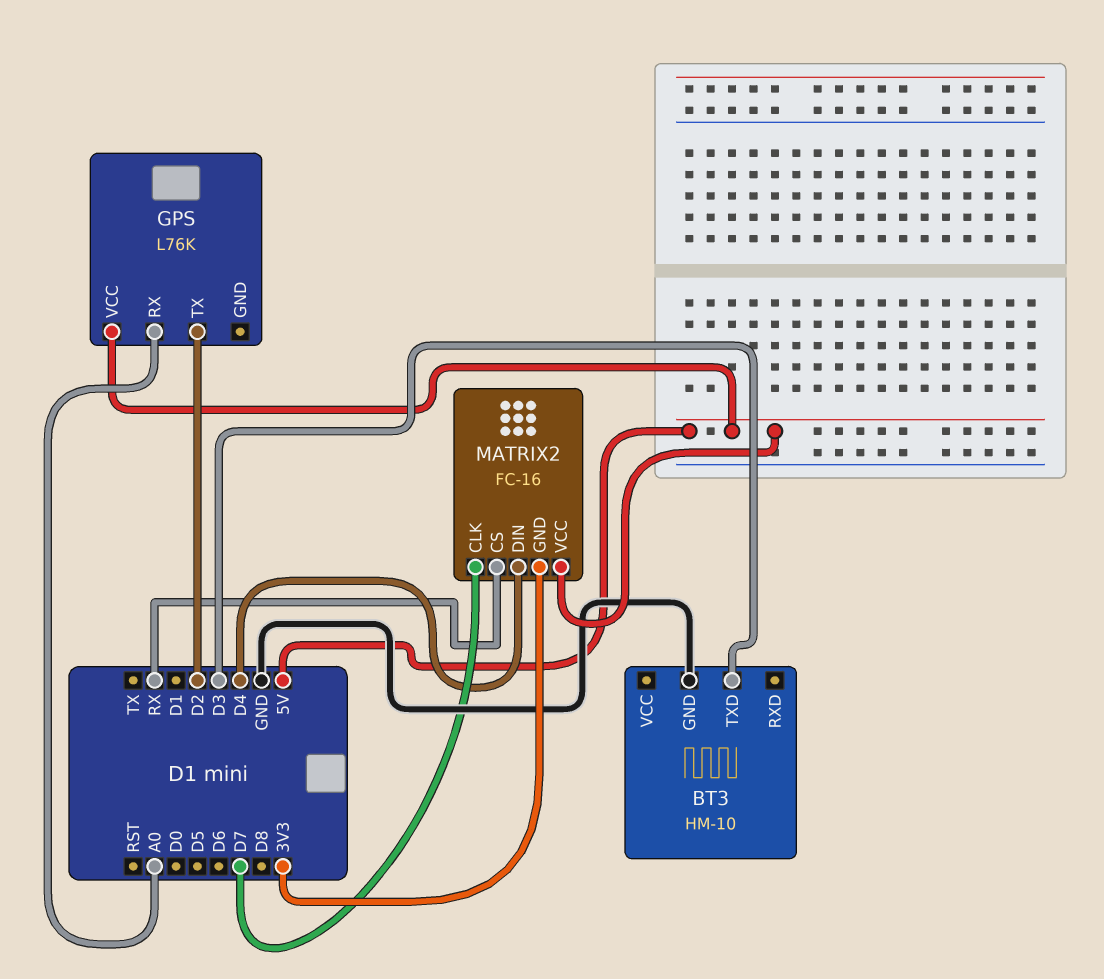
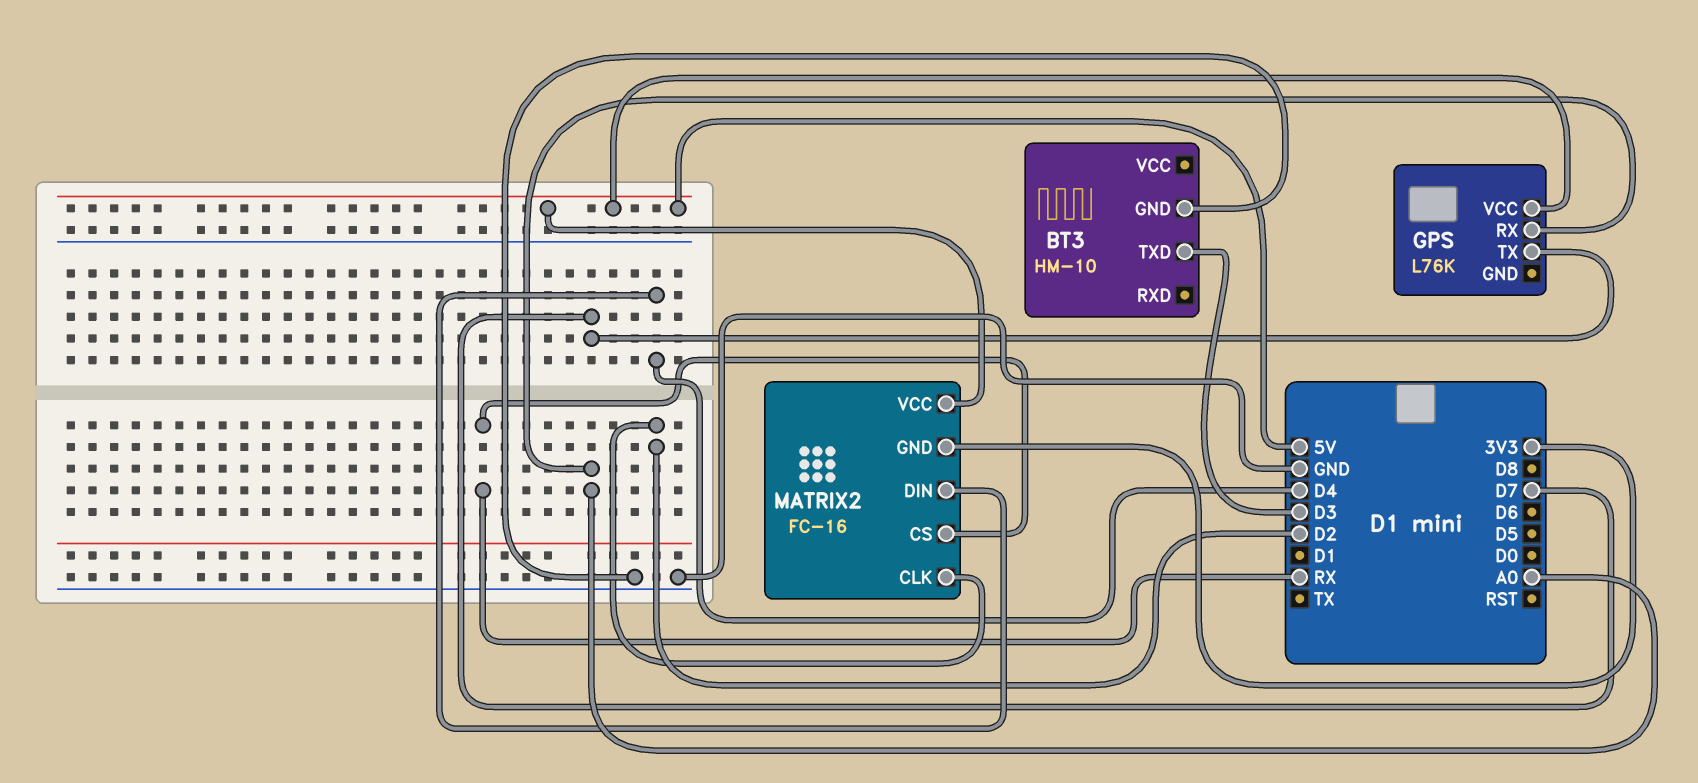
GPS pin TX: D2 -> D7
MATRIX2 pin CLK: D7 -> D2

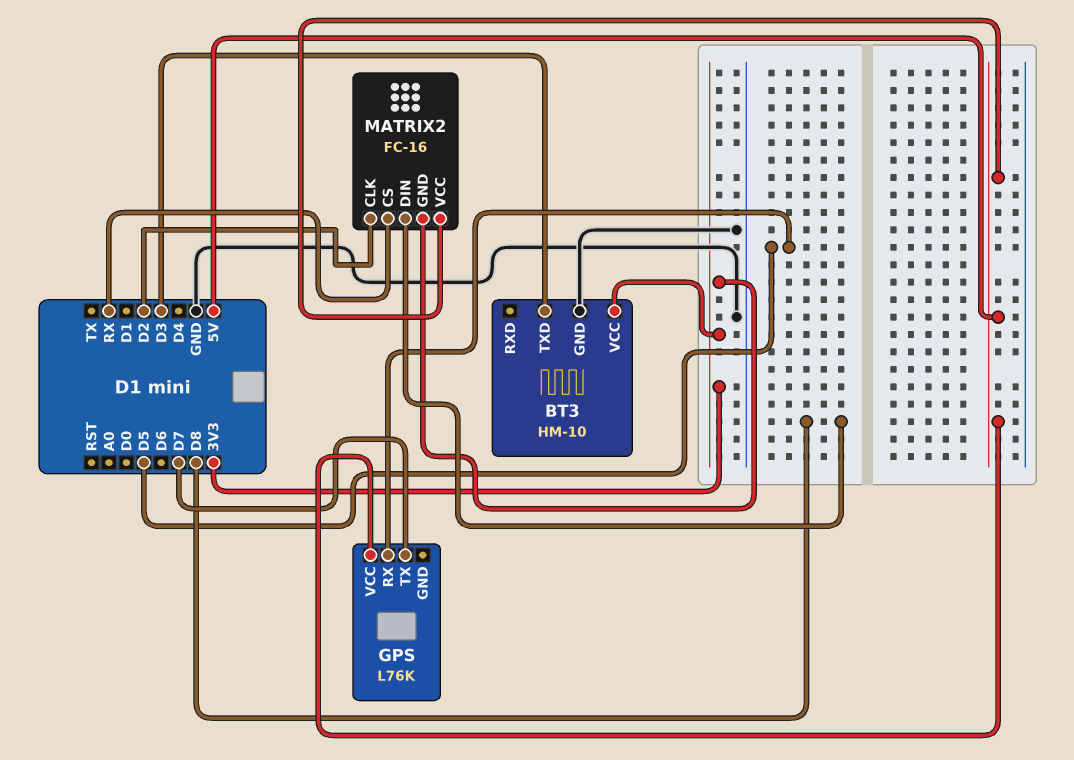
BT3 pin VCC: none -> 3V3
GPS pin RX: A0 -> D5
MATRIX2 pin DIN: D4 -> D8

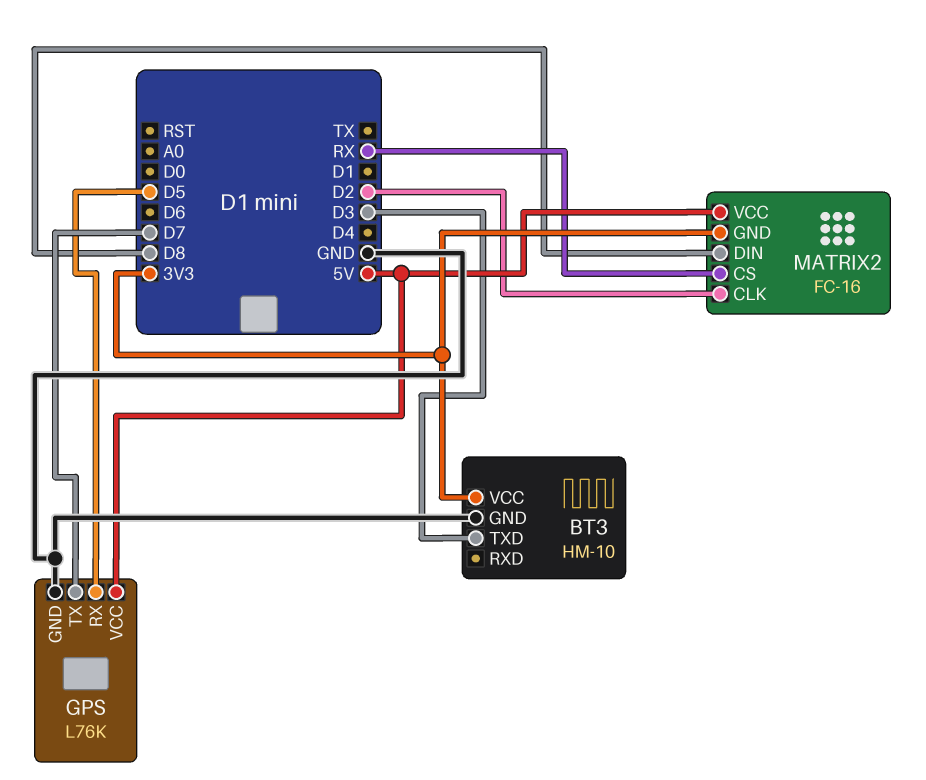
GPS pin GND: none -> GND

